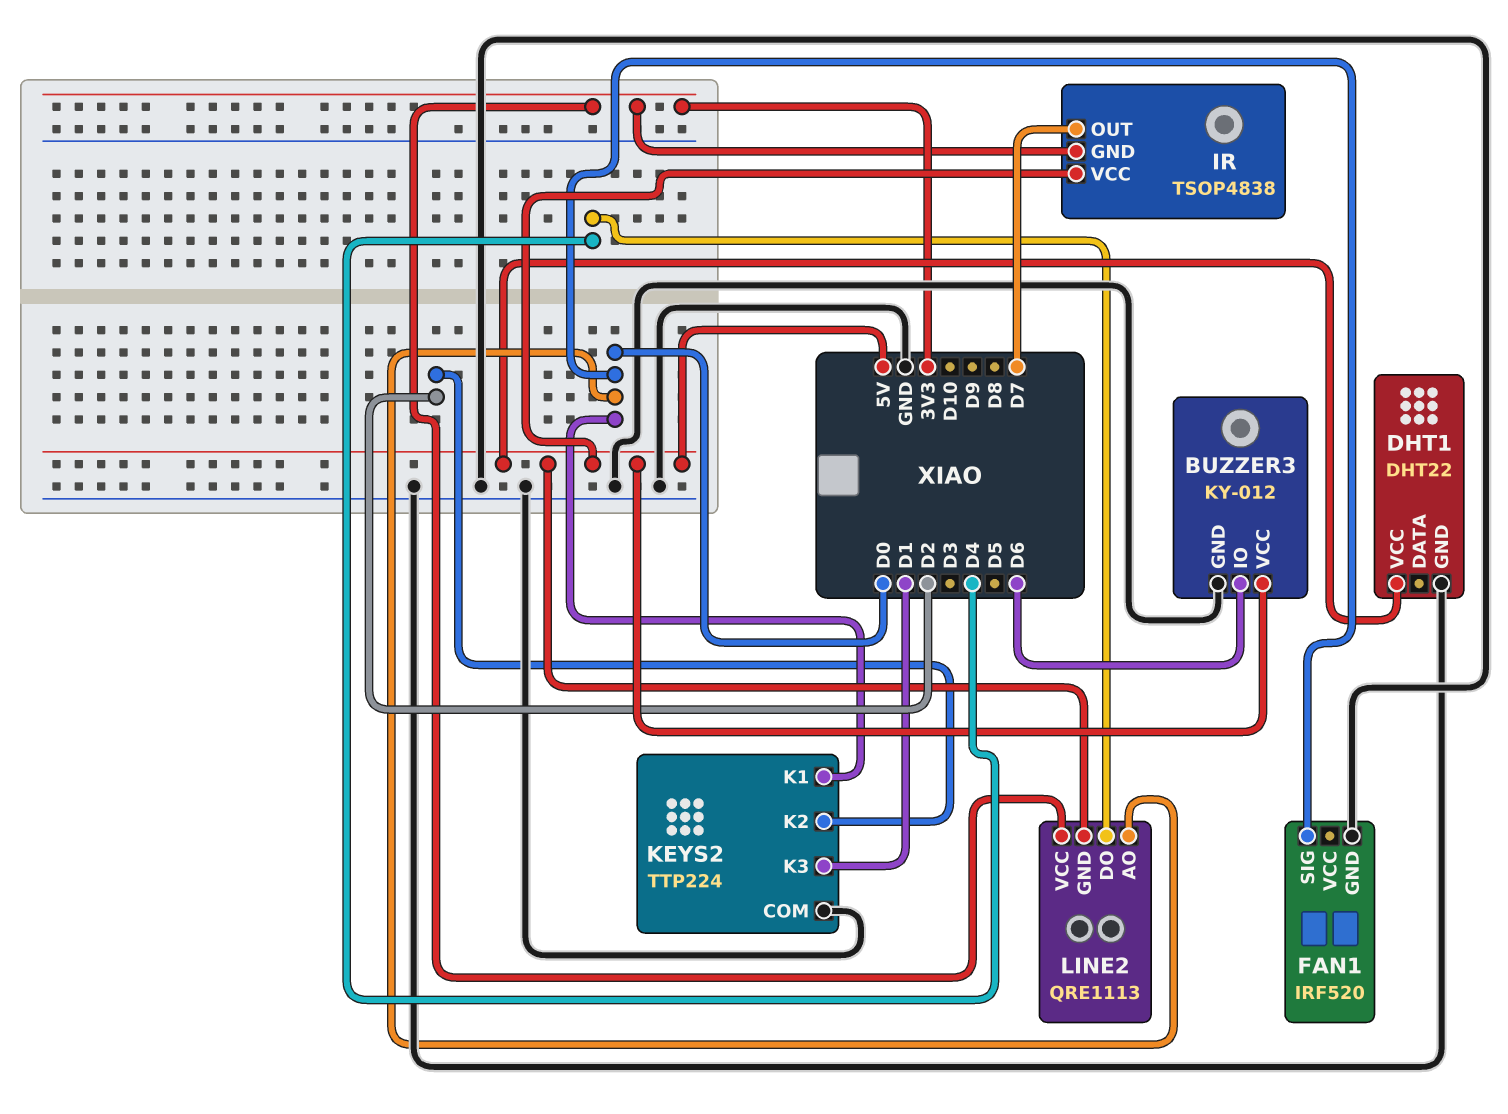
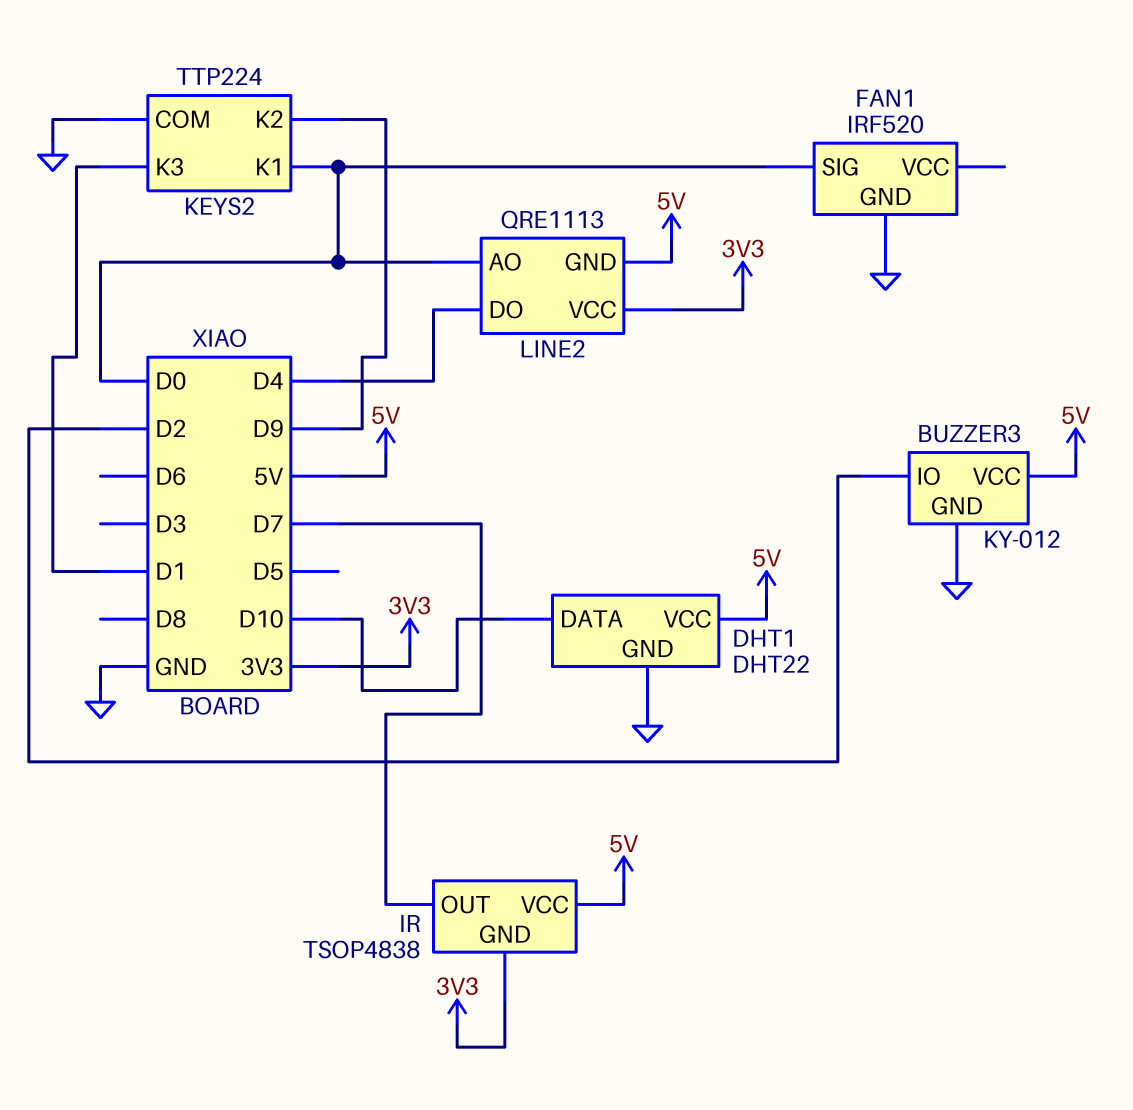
BUZZER3 pin IO: D6 -> D2
DHT1 pin DATA: none -> D10
KEYS2 pin K2: D2 -> D9

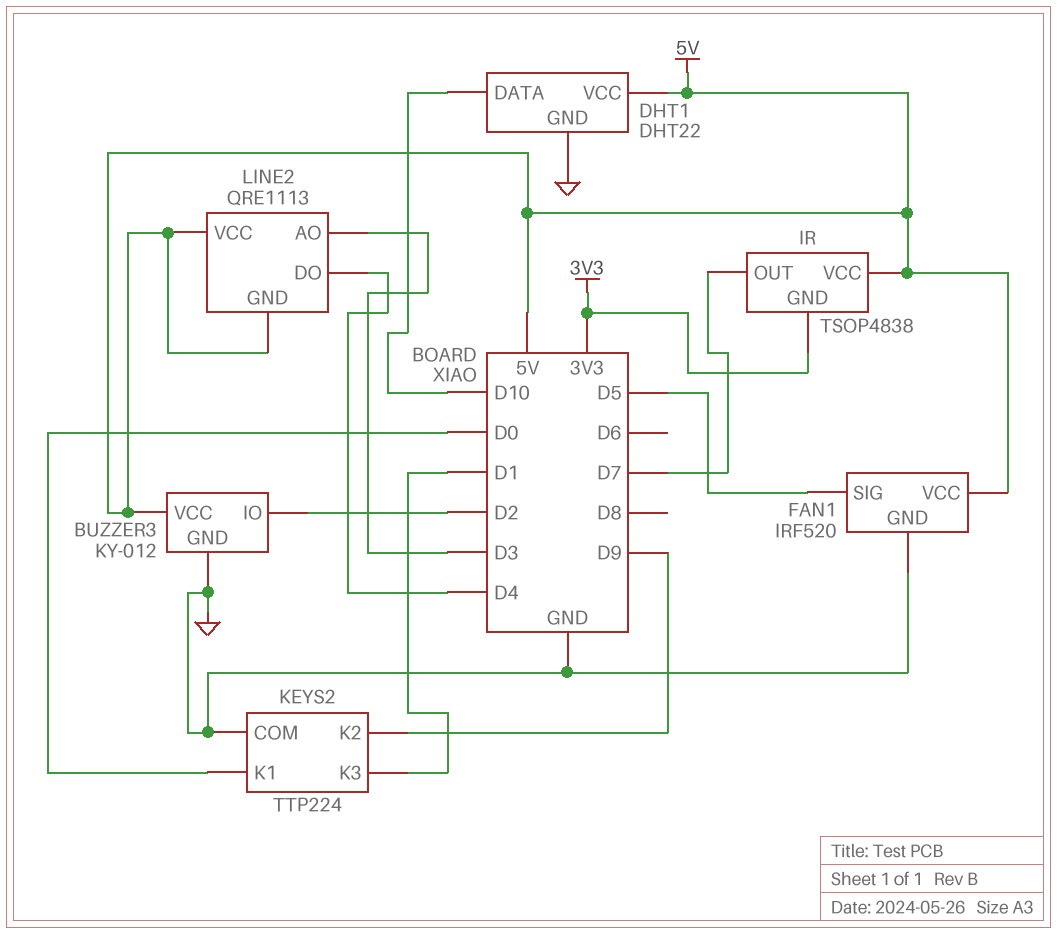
FAN1 pin SIG: D0 -> D5
FAN1 pin VCC: none -> 5V
LINE2 pin AO: D0 -> D3
LINE2 pin VCC: 3V3 -> 5V

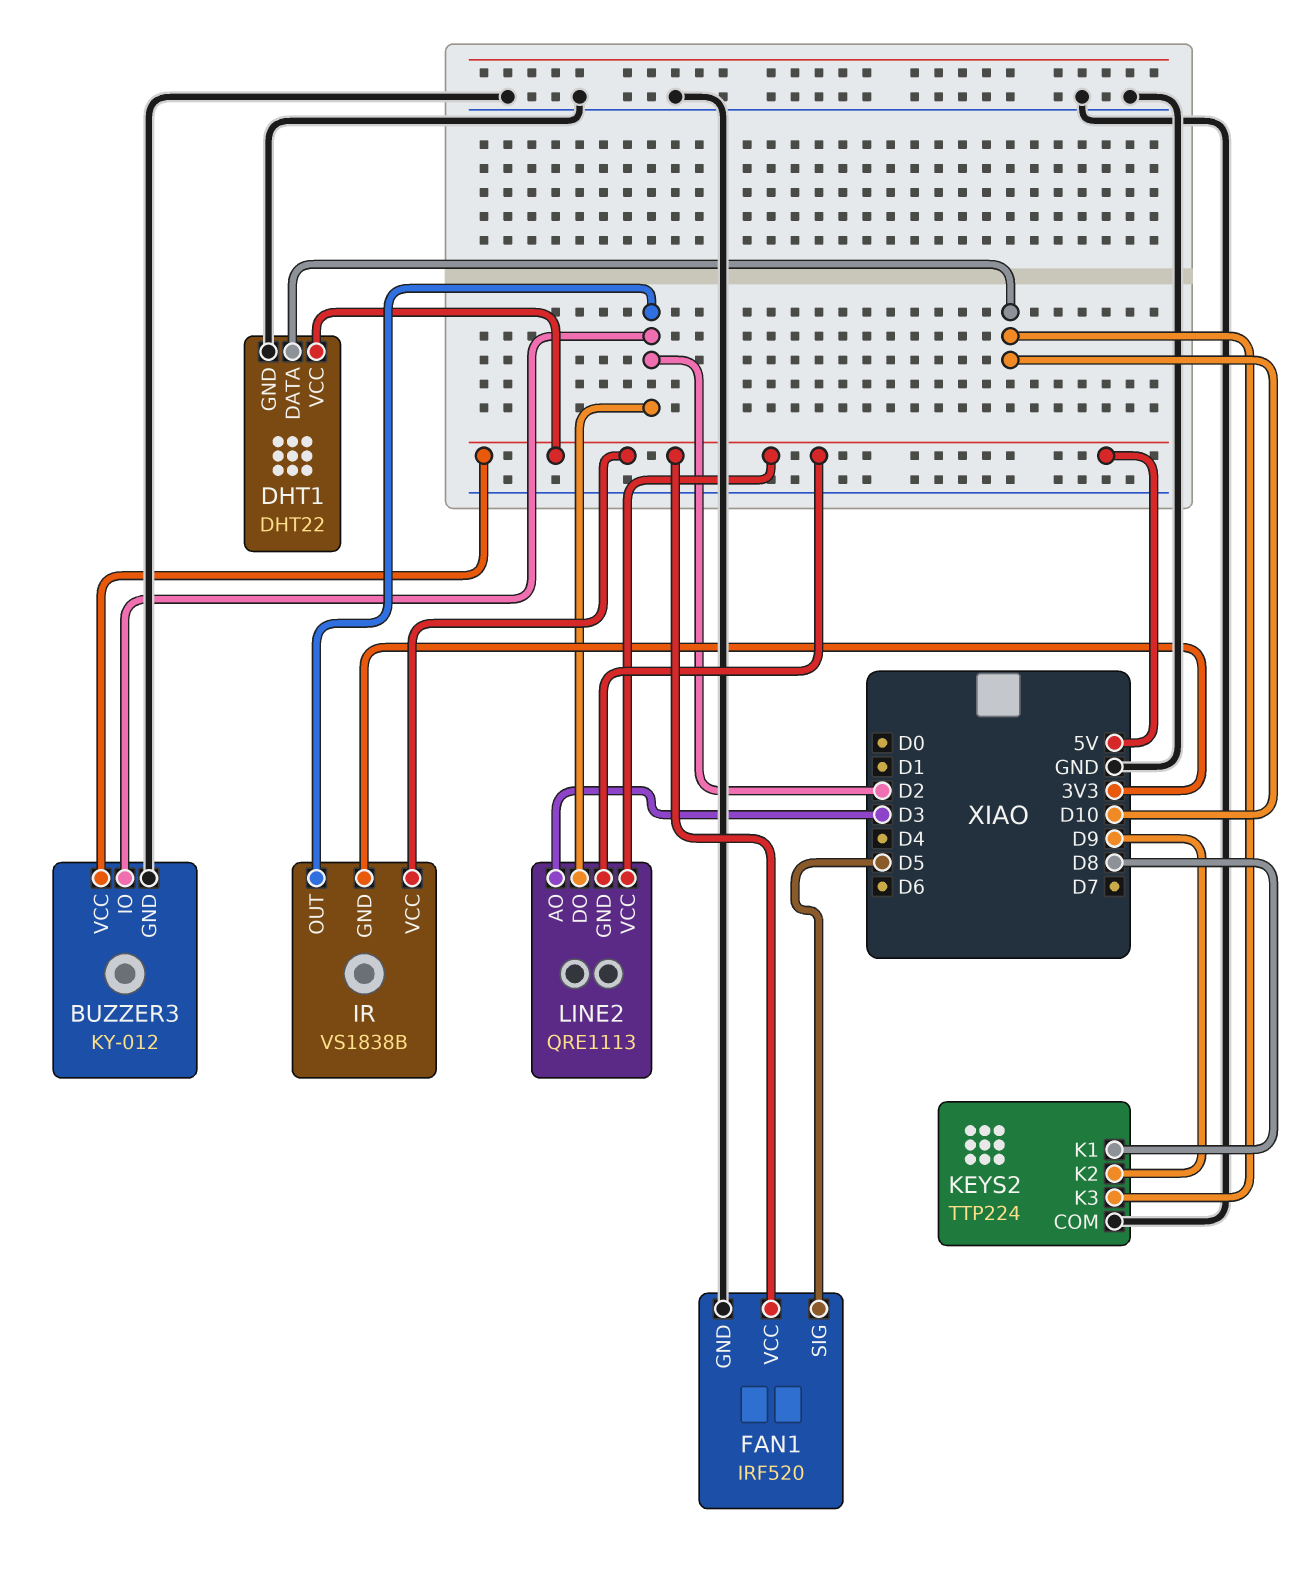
IR: TSOP4838 -> VS1838B
IR pin OUT: D7 -> D2
KEYS2 pin K1: D0 -> D8
KEYS2 pin K3: D1 -> D10
LINE2 pin DO: D4 -> D2

